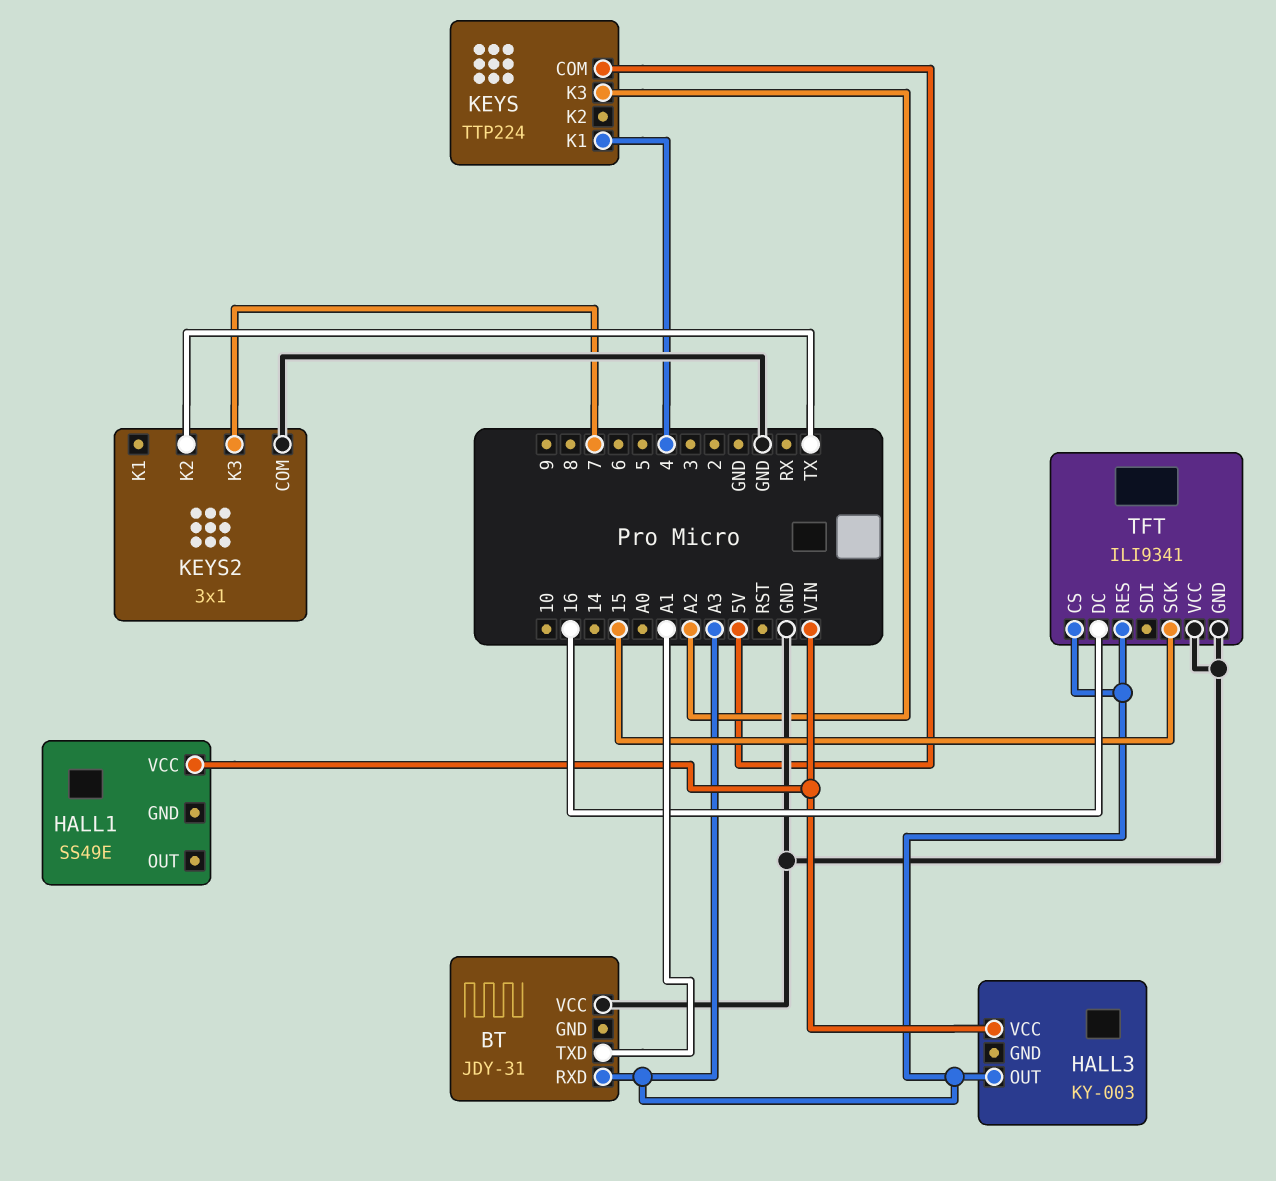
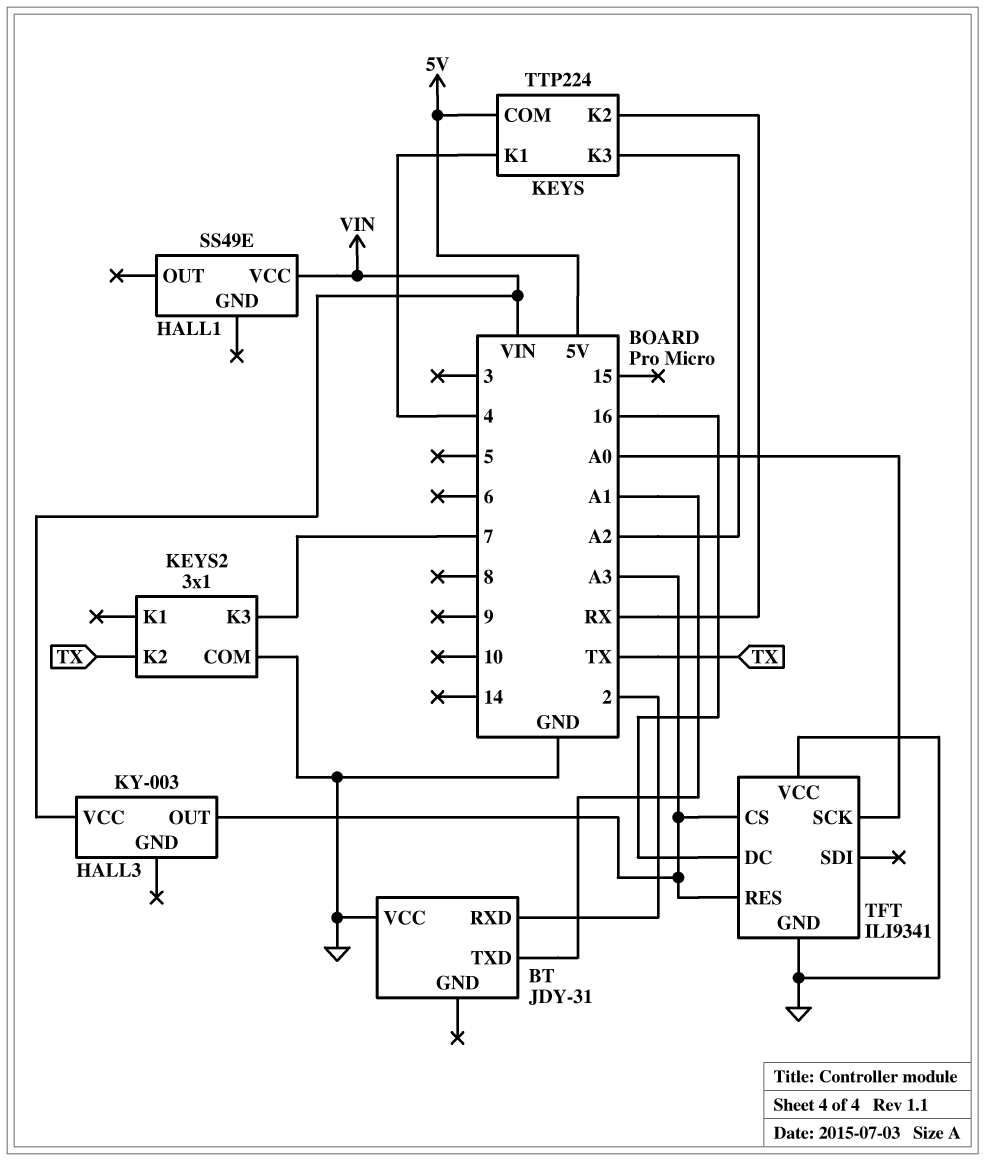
BT pin RXD: A3 -> 2
KEYS pin K2: none -> RX
TFT pin SCK: 15 -> A0

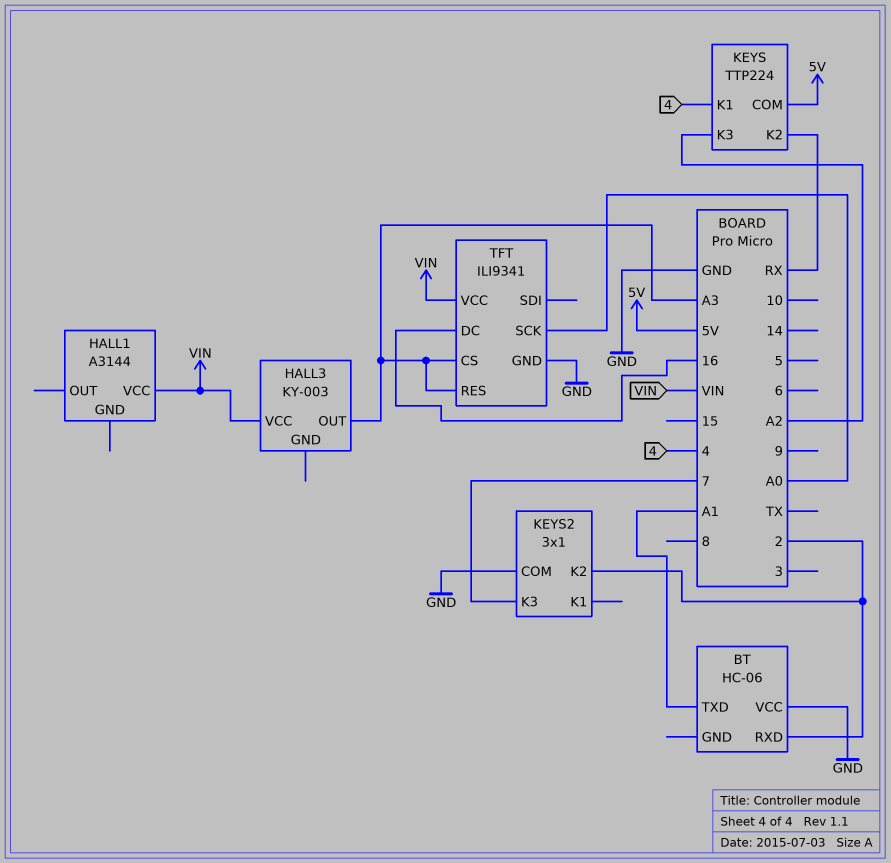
BT: JDY-31 -> HC-06
HALL1: SS49E -> A3144
KEYS2 pin K2: TX -> 2
TFT pin VCC: GND -> VIN

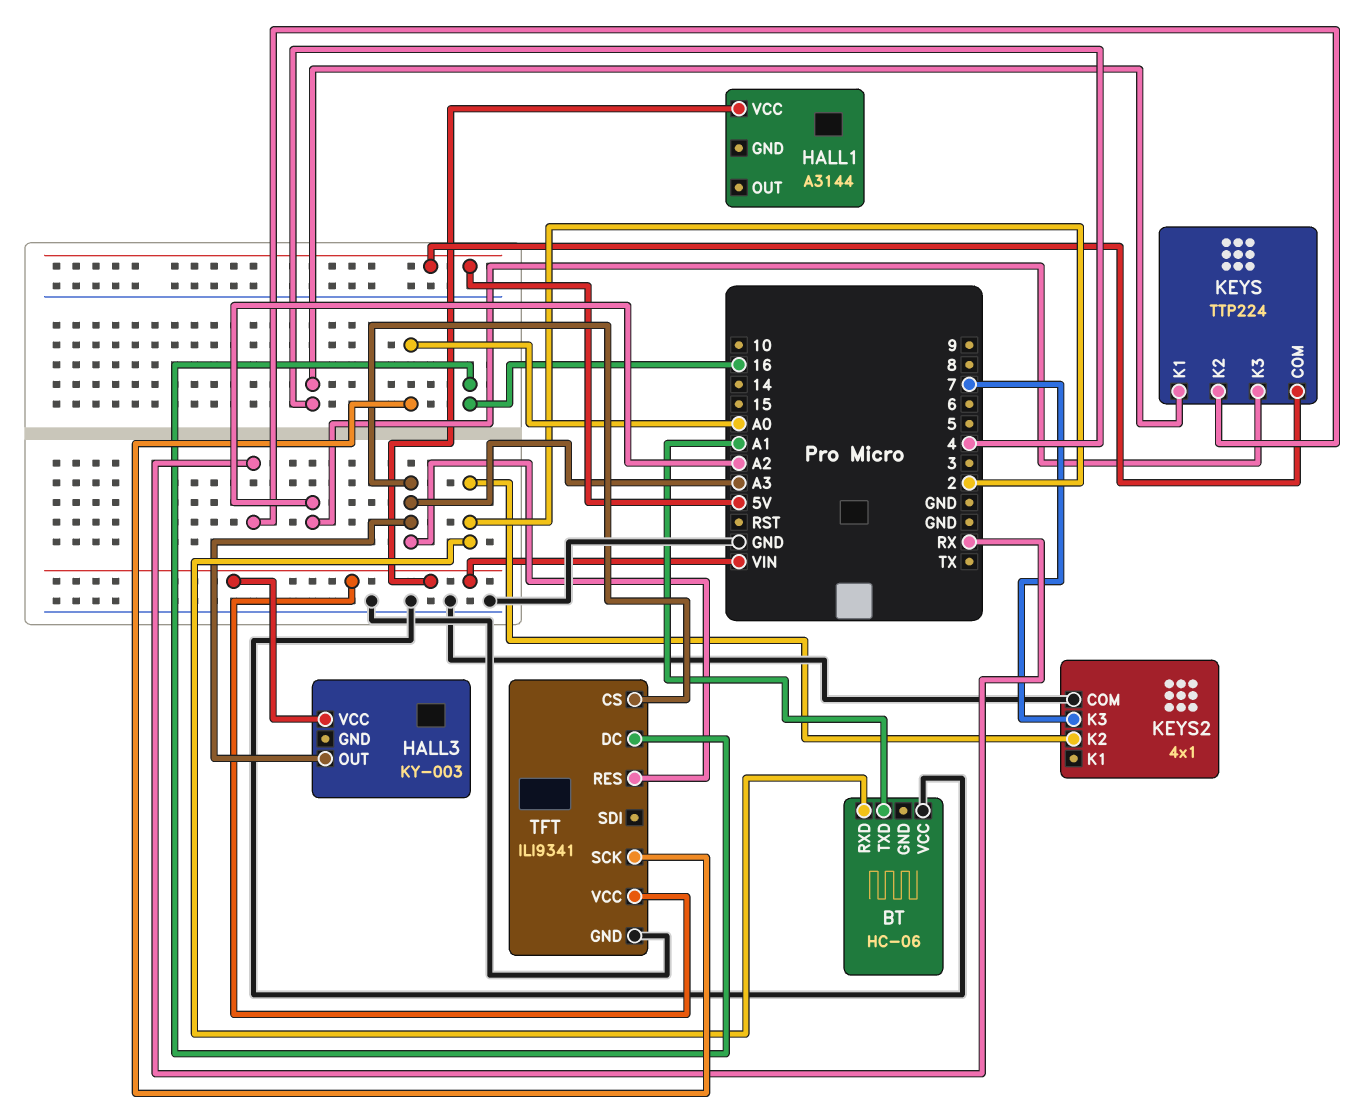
KEYS2: 3x1 -> 4x1

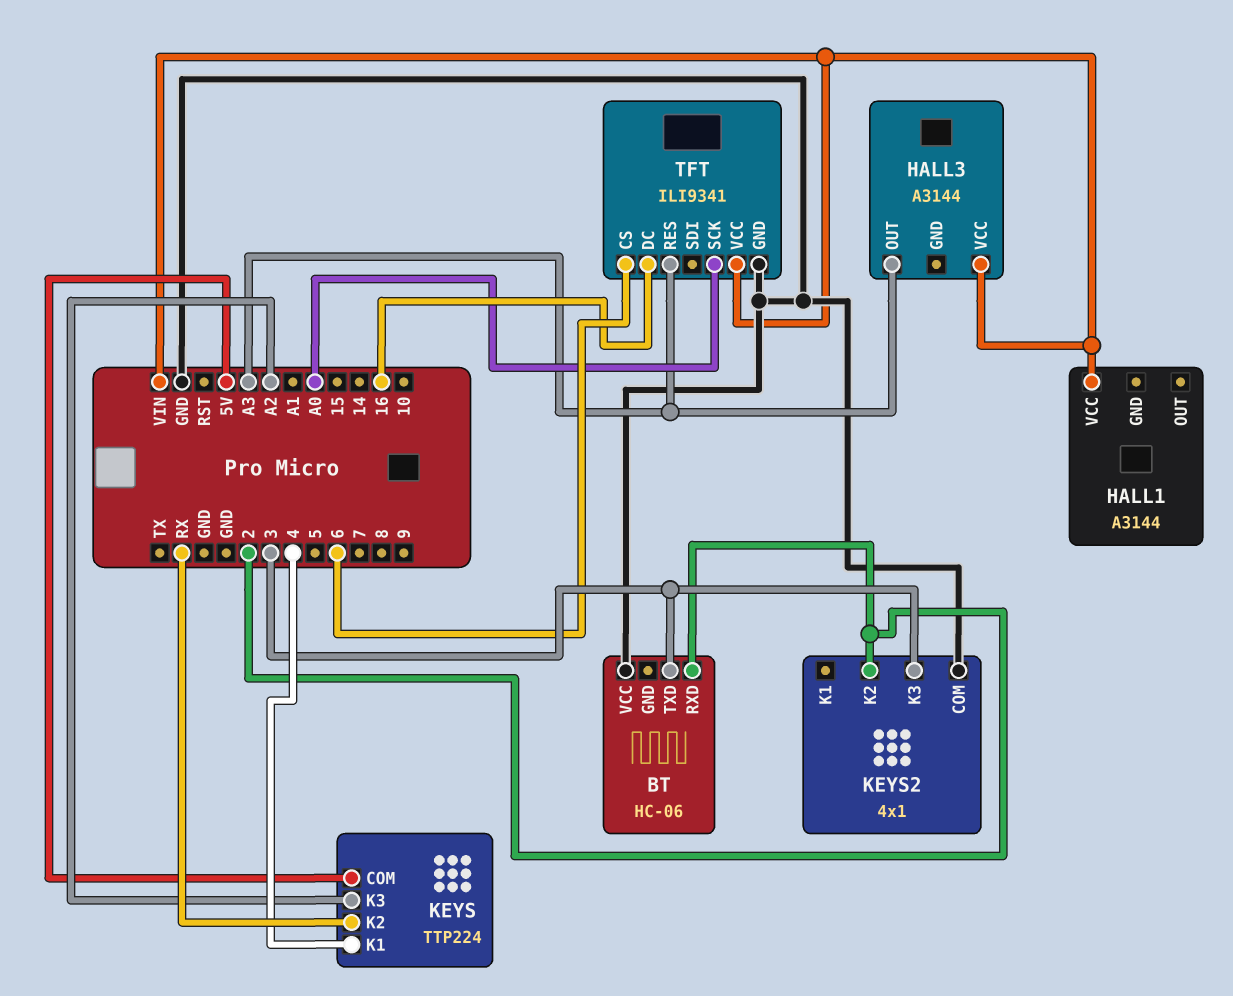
BT pin TXD: A1 -> 3
HALL3: KY-003 -> A3144
KEYS2 pin K3: 7 -> 3
TFT pin CS: A3 -> 6

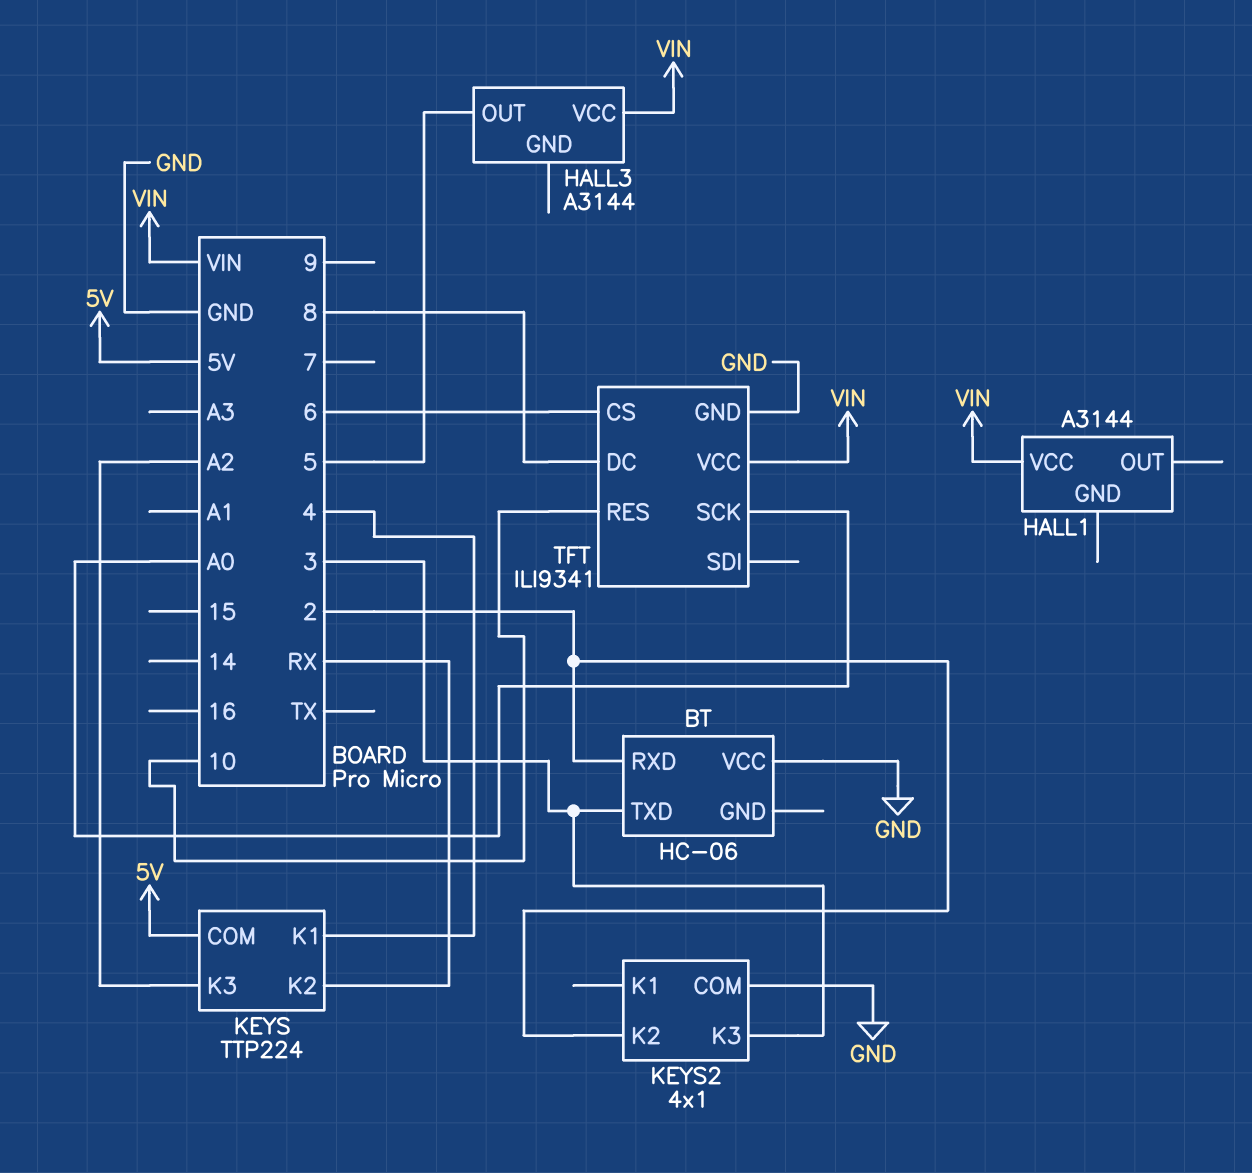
HALL3 pin OUT: A3 -> 5
TFT pin DC: 16 -> 8
TFT pin RES: A3 -> 10

